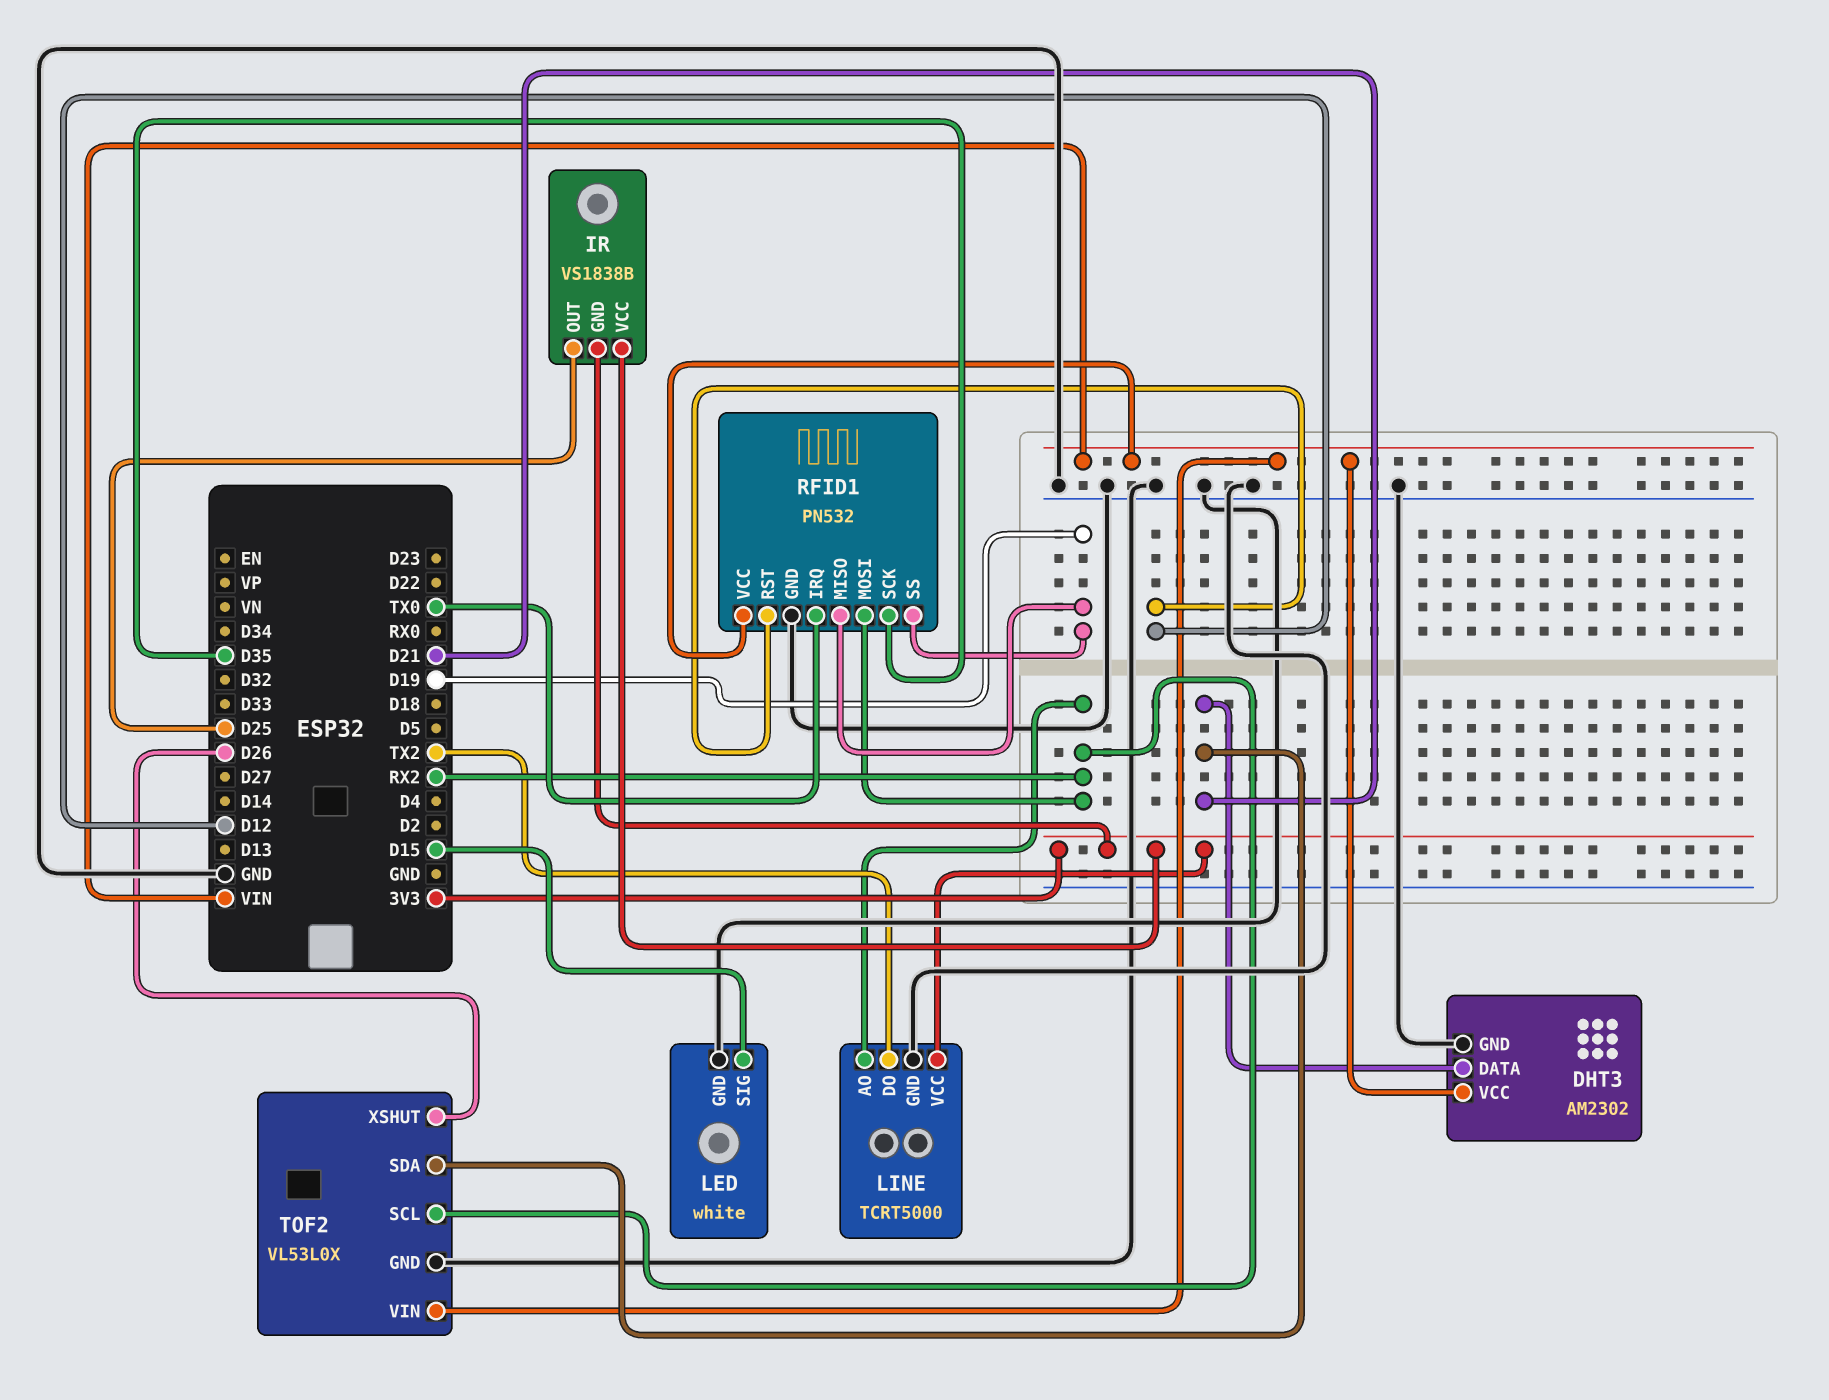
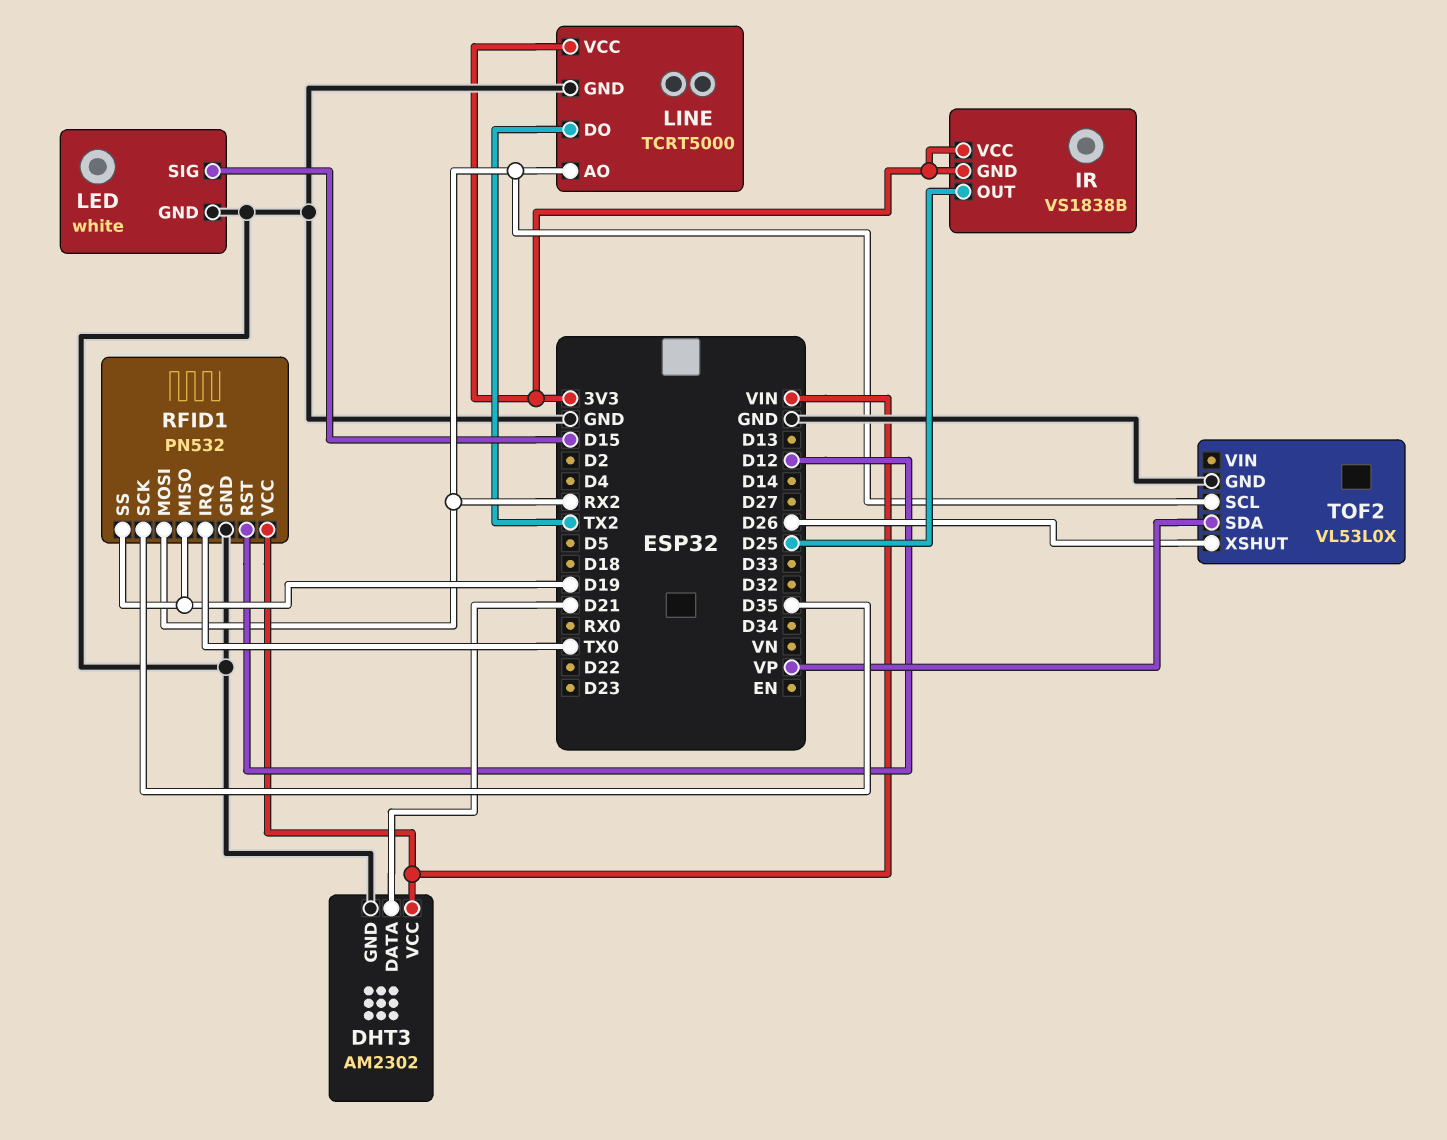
TOF2 pin SDA: D21 -> VP
TOF2 pin VIN: VIN -> none

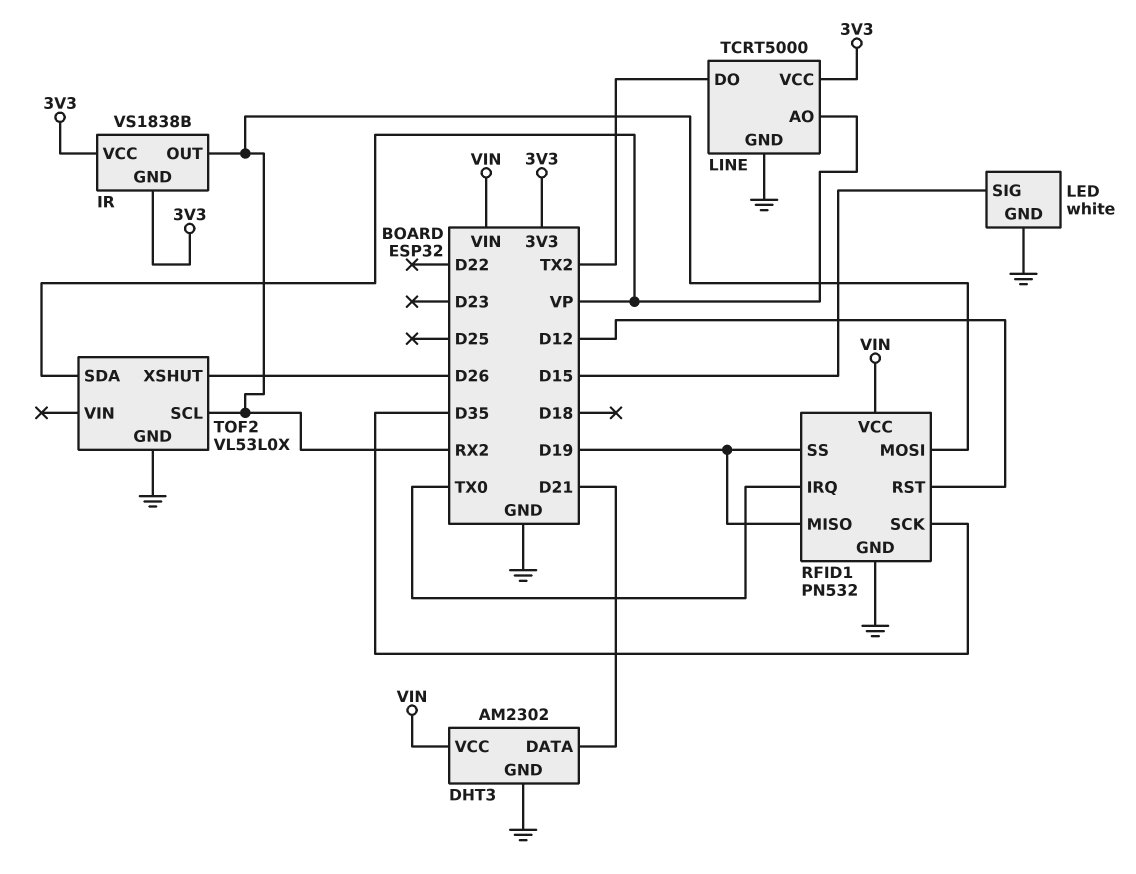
IR pin OUT: D25 -> RX2
LINE pin AO: RX2 -> VP

